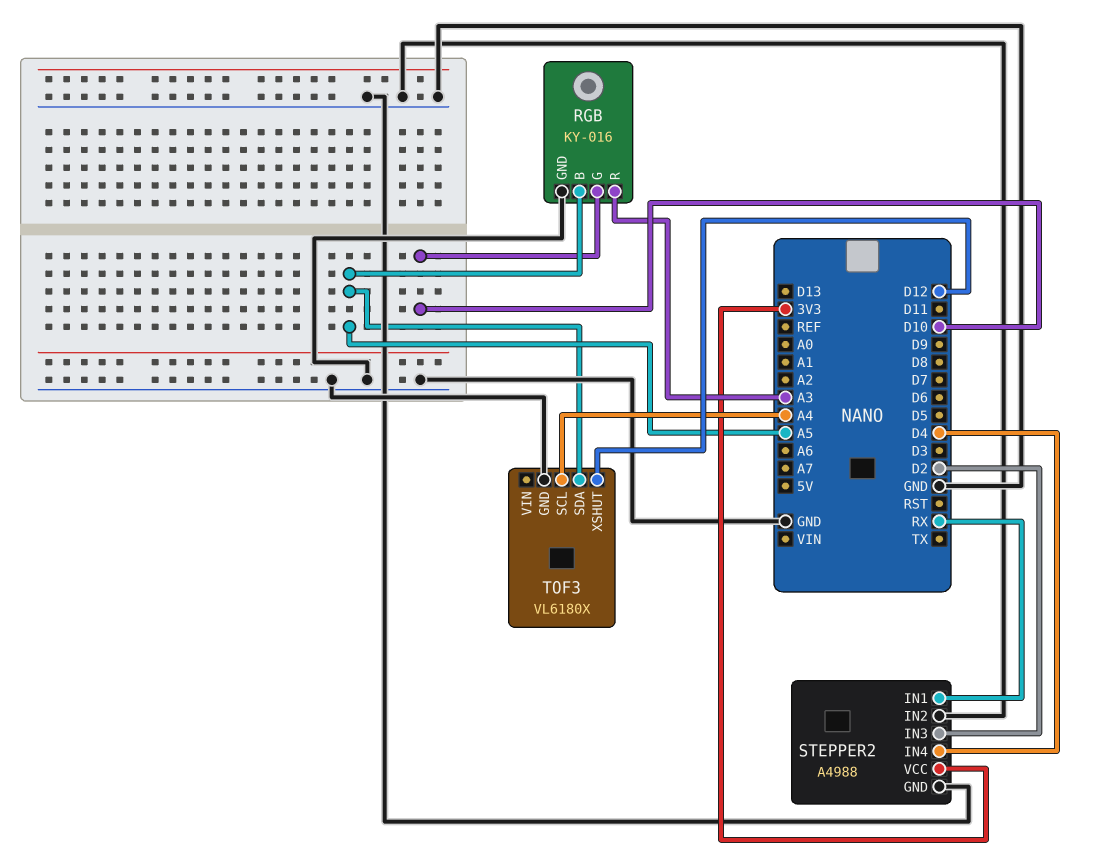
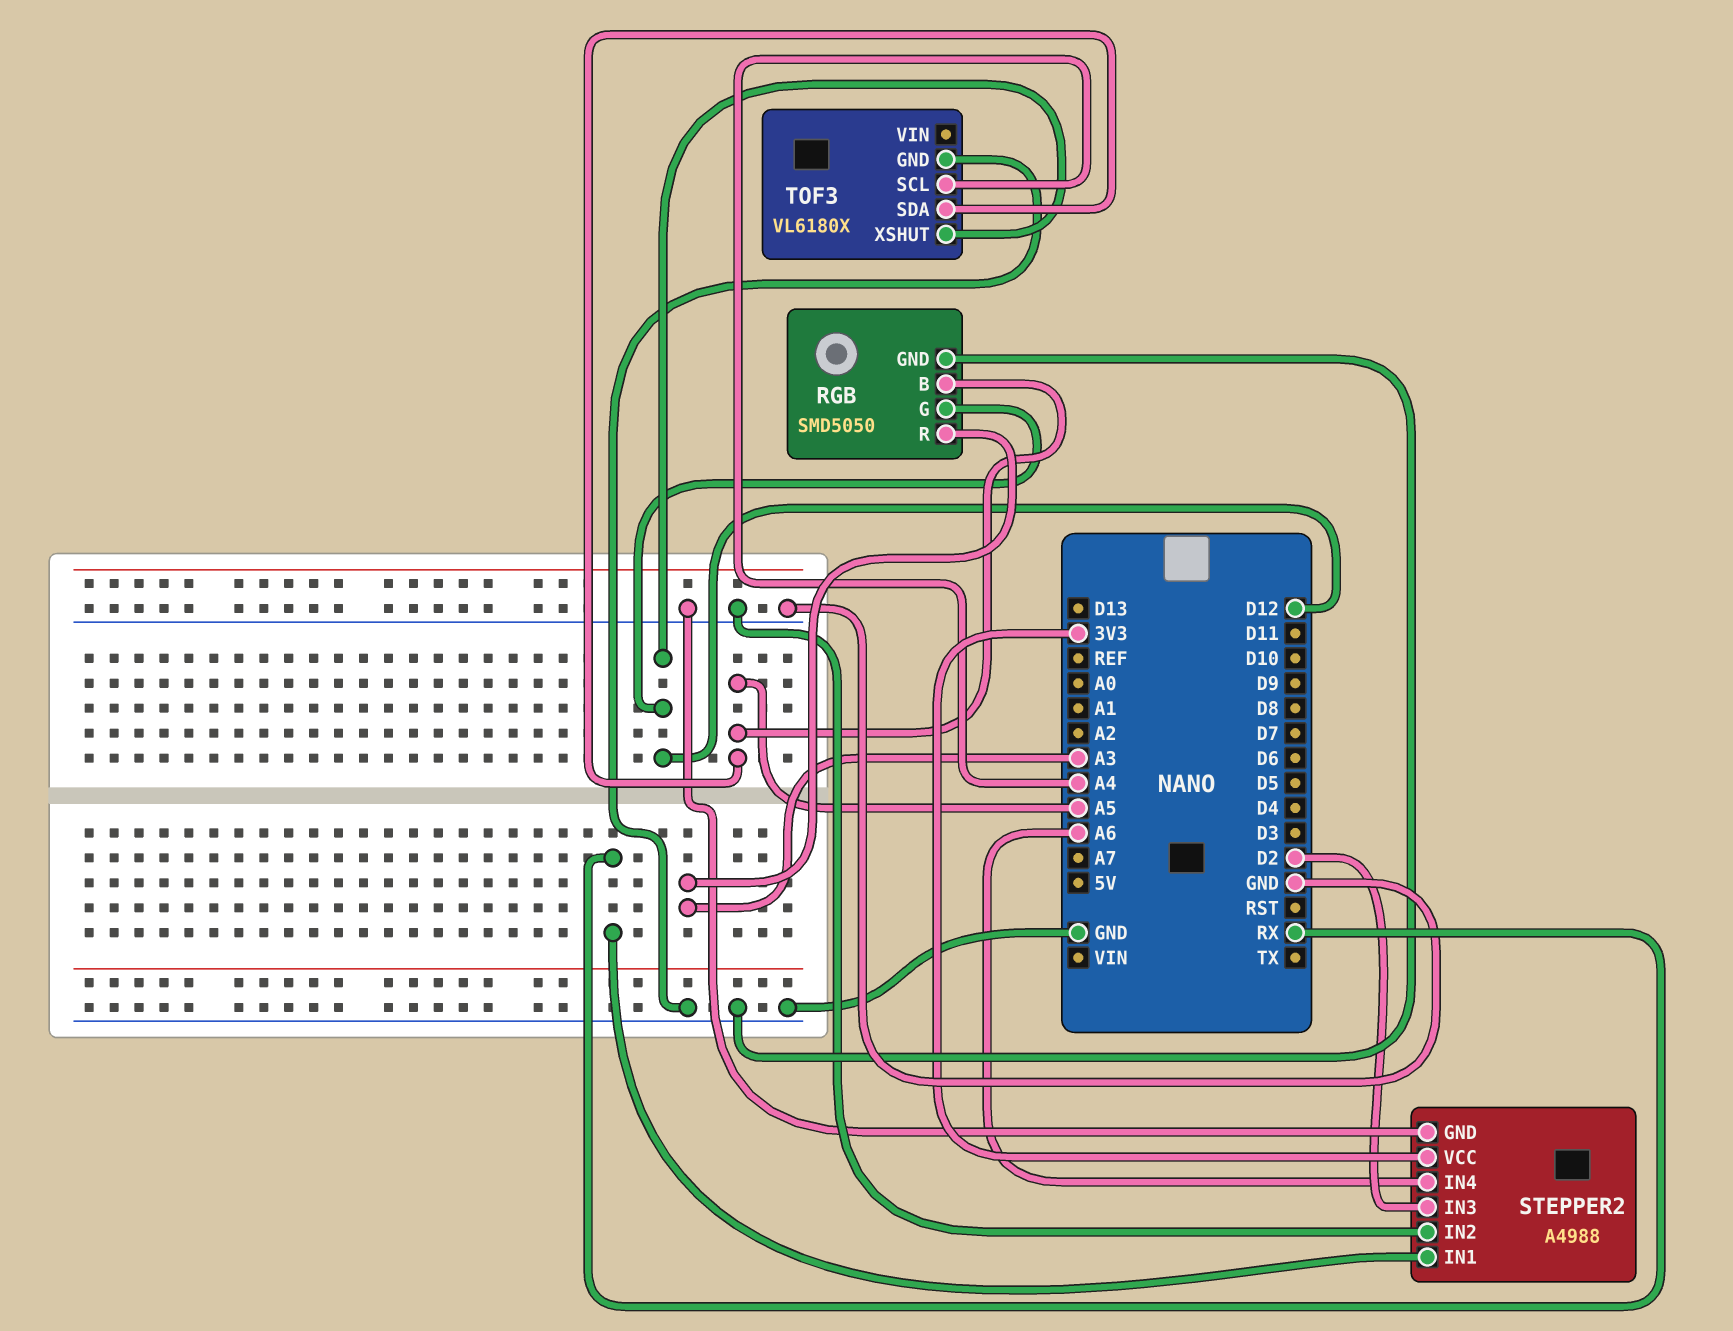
RGB: KY-016 -> SMD5050
RGB pin G: D10 -> D12
STEPPER2 pin IN4: D4 -> A6

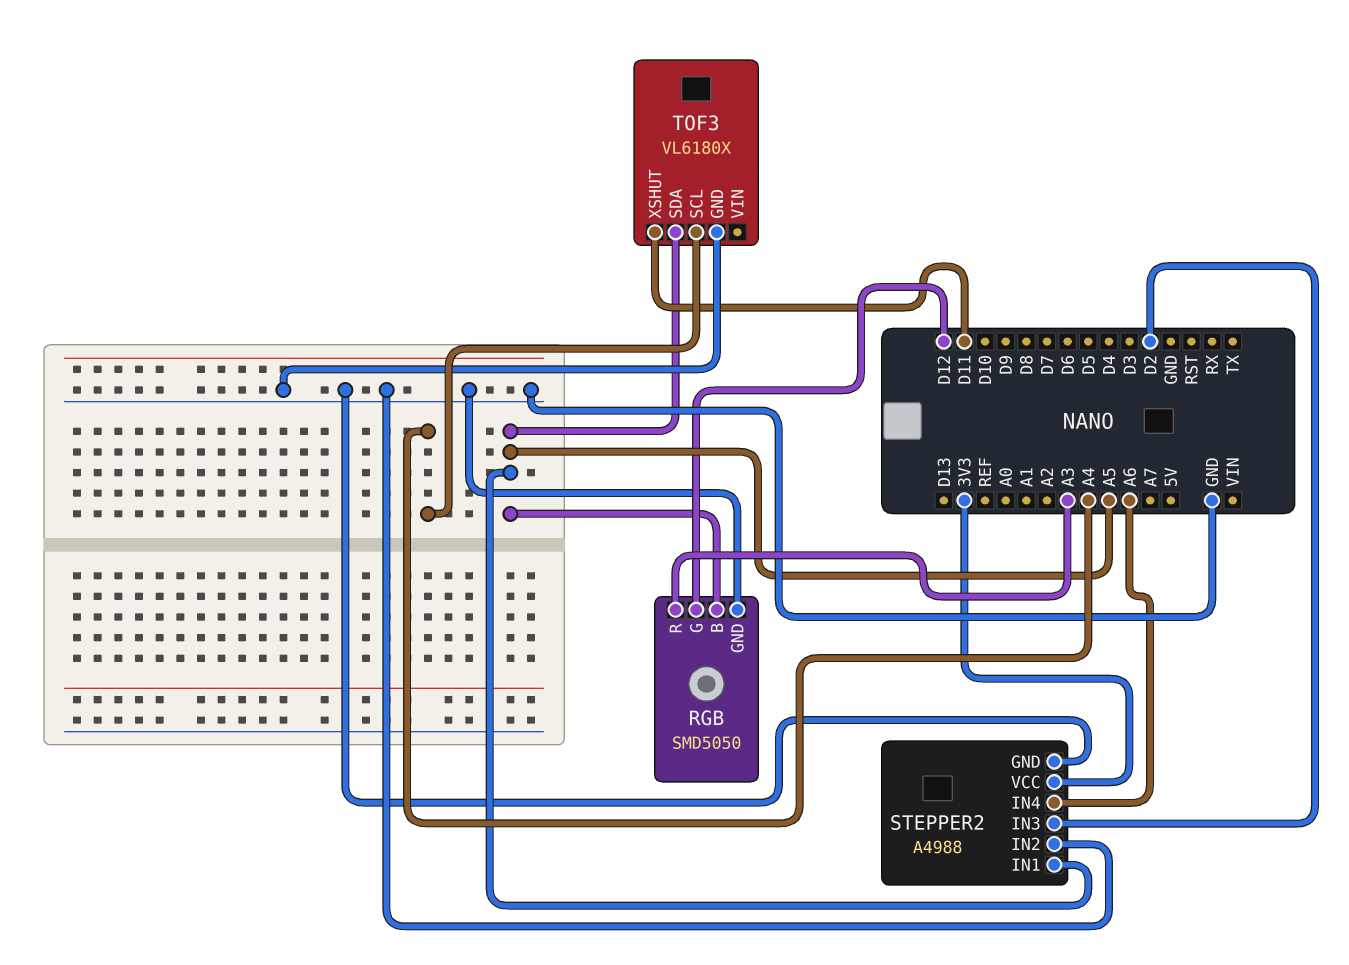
STEPPER2 pin IN1: RX -> A5
TOF3 pin XSHUT: D12 -> D11

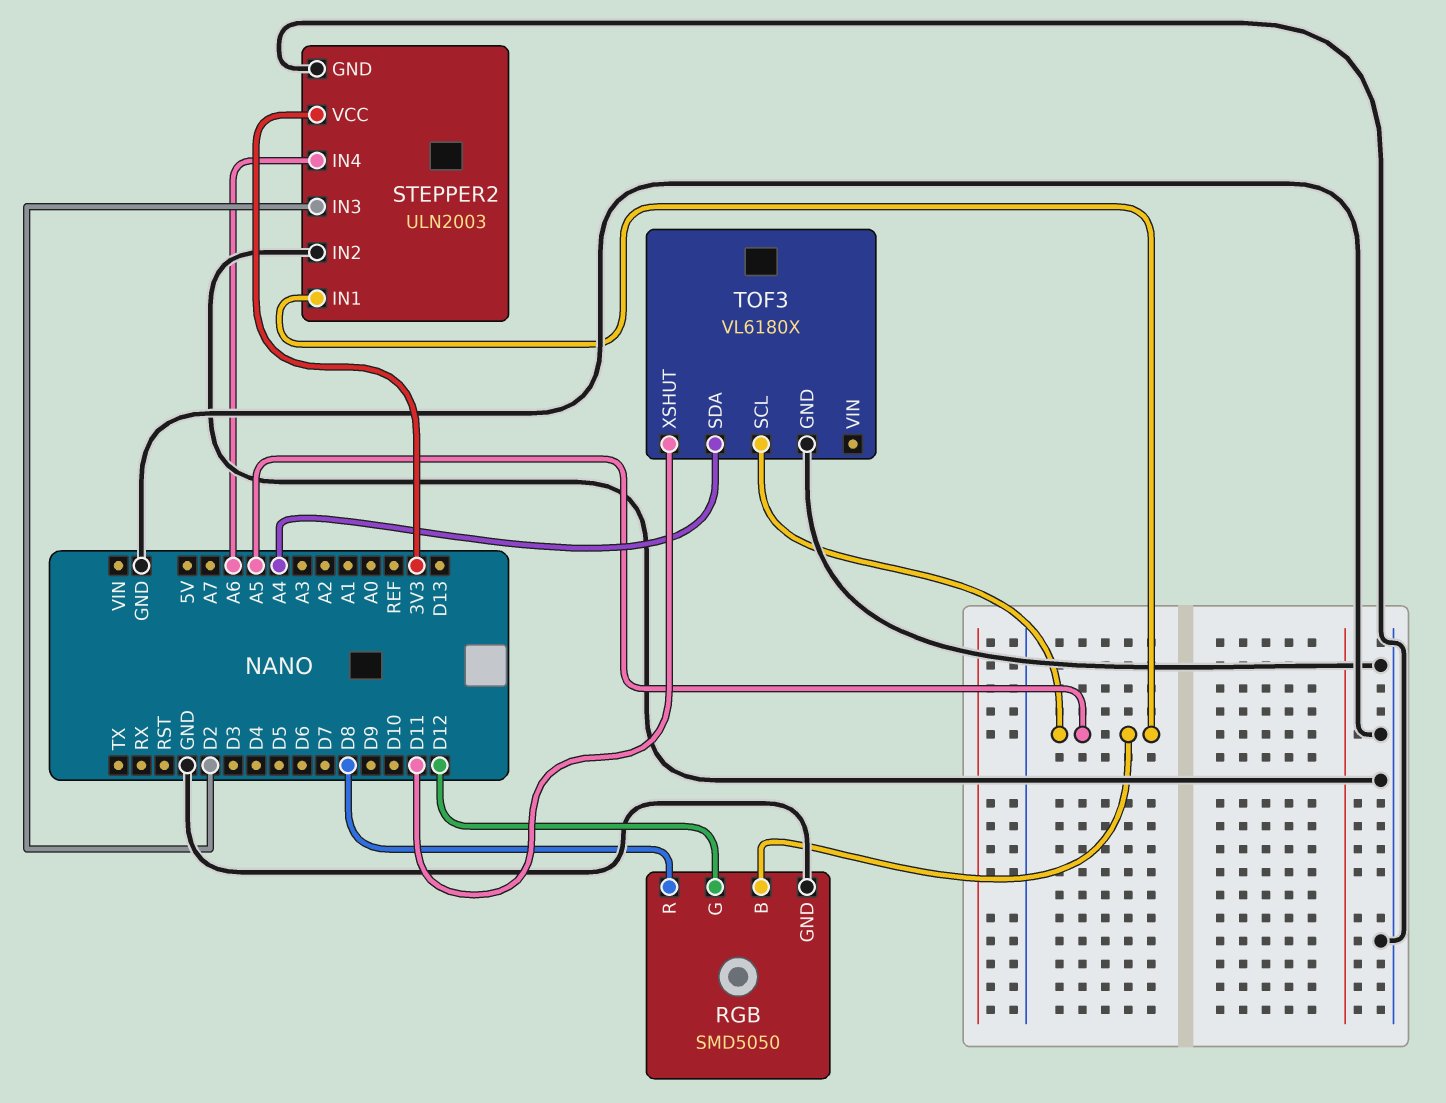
RGB pin R: A3 -> D8
STEPPER2: A4988 -> ULN2003
TOF3 pin SCL: A4 -> A5
TOF3 pin SDA: A5 -> A4

